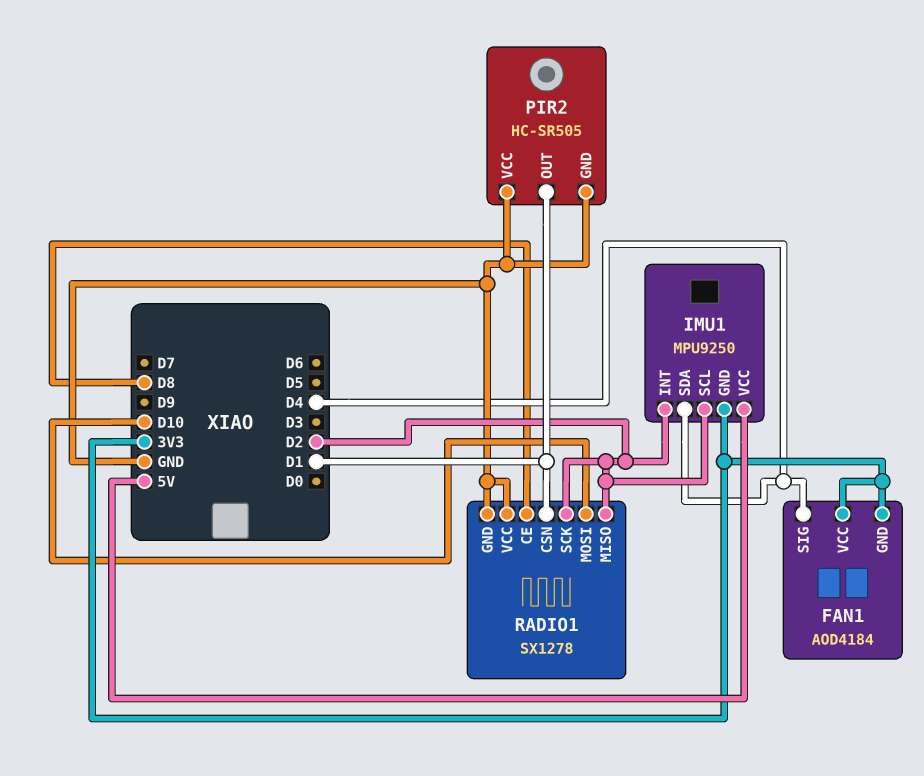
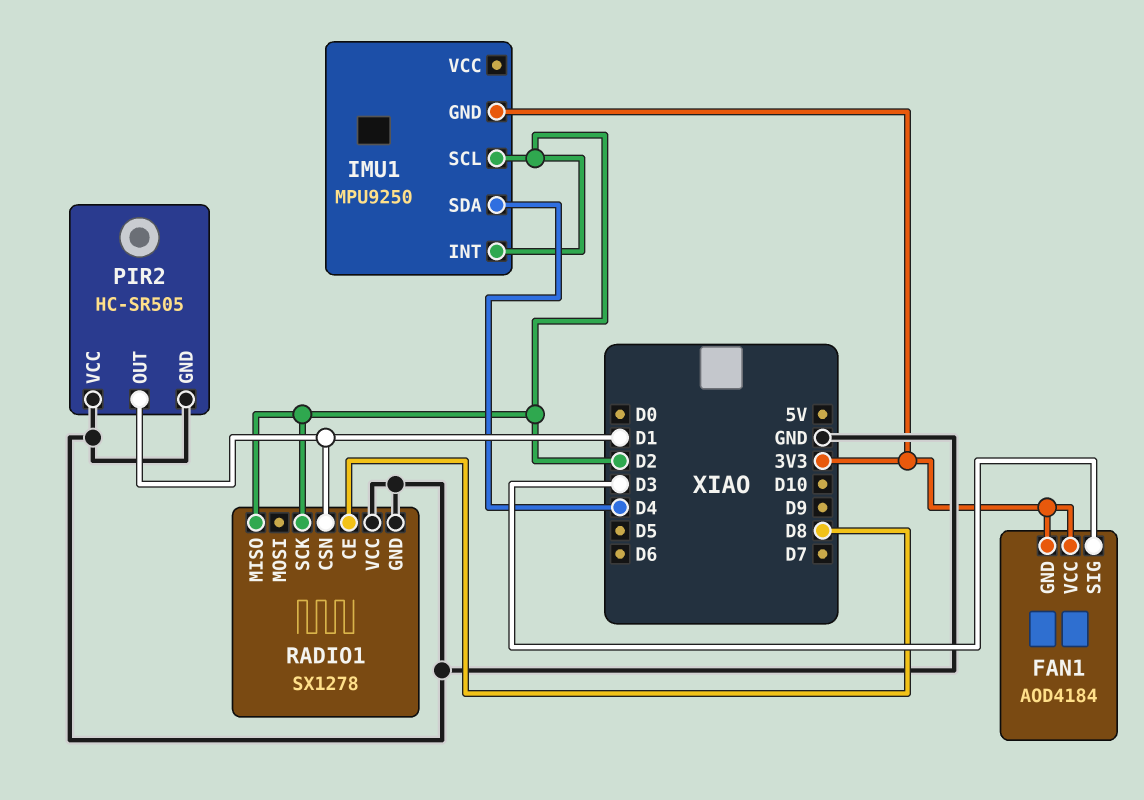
FAN1 pin SIG: D4 -> D3
IMU1 pin VCC: 5V -> none
RADIO1 pin MOSI: D10 -> none

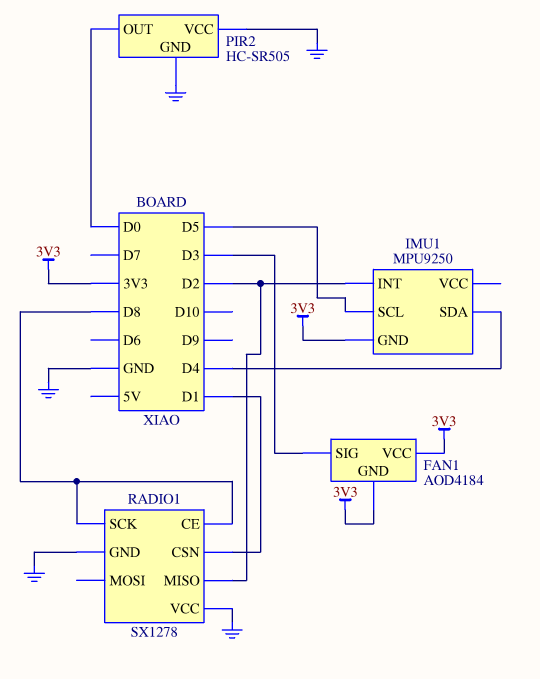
IMU1 pin SCL: D2 -> D5
PIR2 pin OUT: D1 -> D0
RADIO1 pin SCK: D2 -> D8

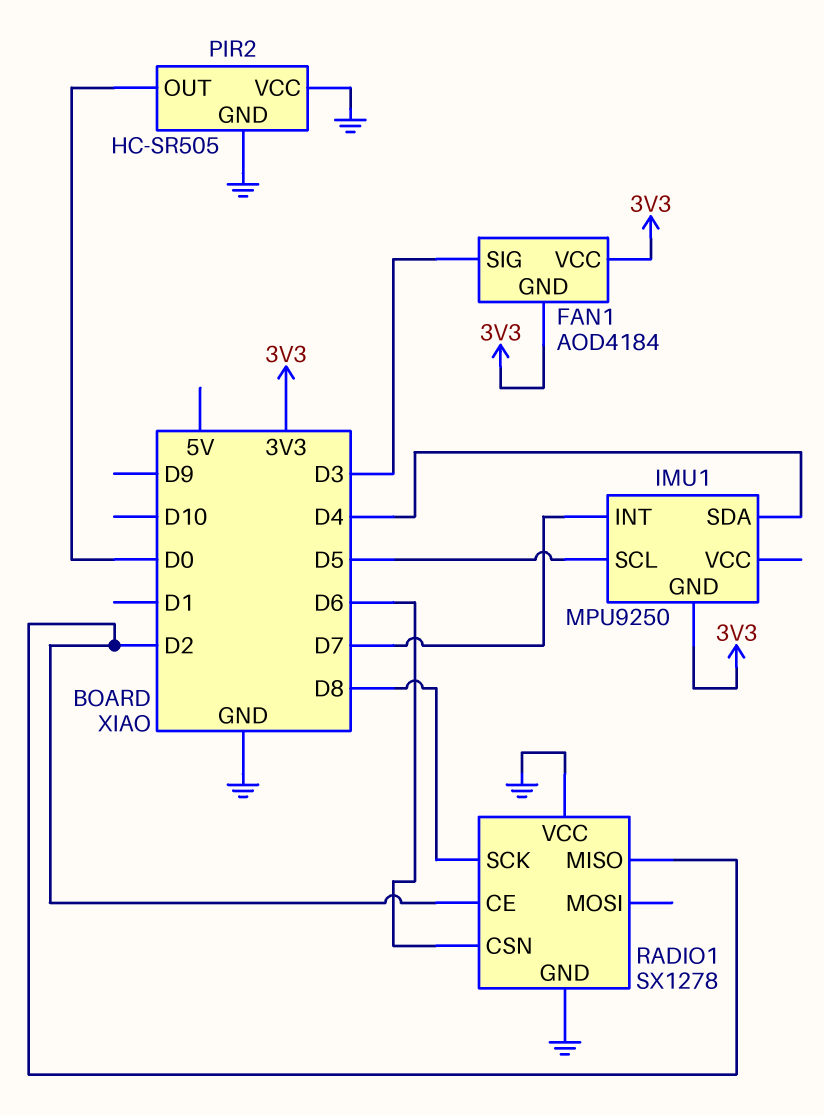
IMU1 pin INT: D2 -> D7
RADIO1 pin CE: D8 -> D2
RADIO1 pin CSN: D1 -> D6

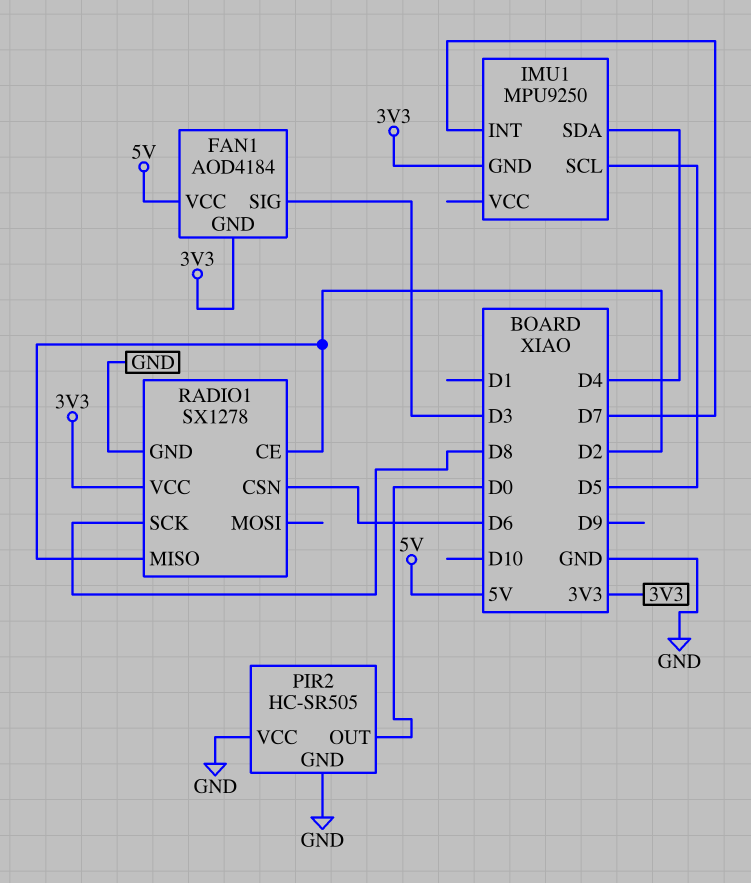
FAN1 pin VCC: 3V3 -> 5V
RADIO1 pin VCC: GND -> 3V3

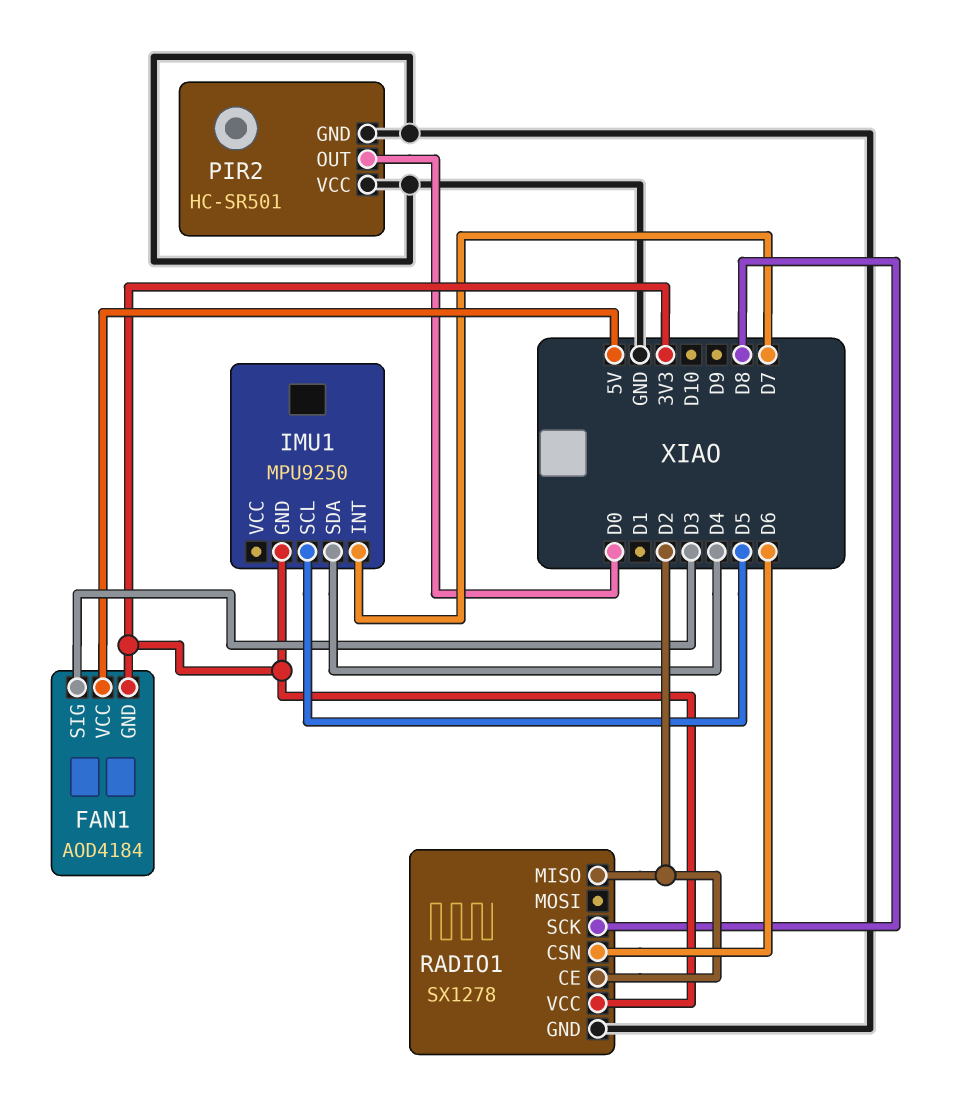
PIR2: HC-SR505 -> HC-SR501

